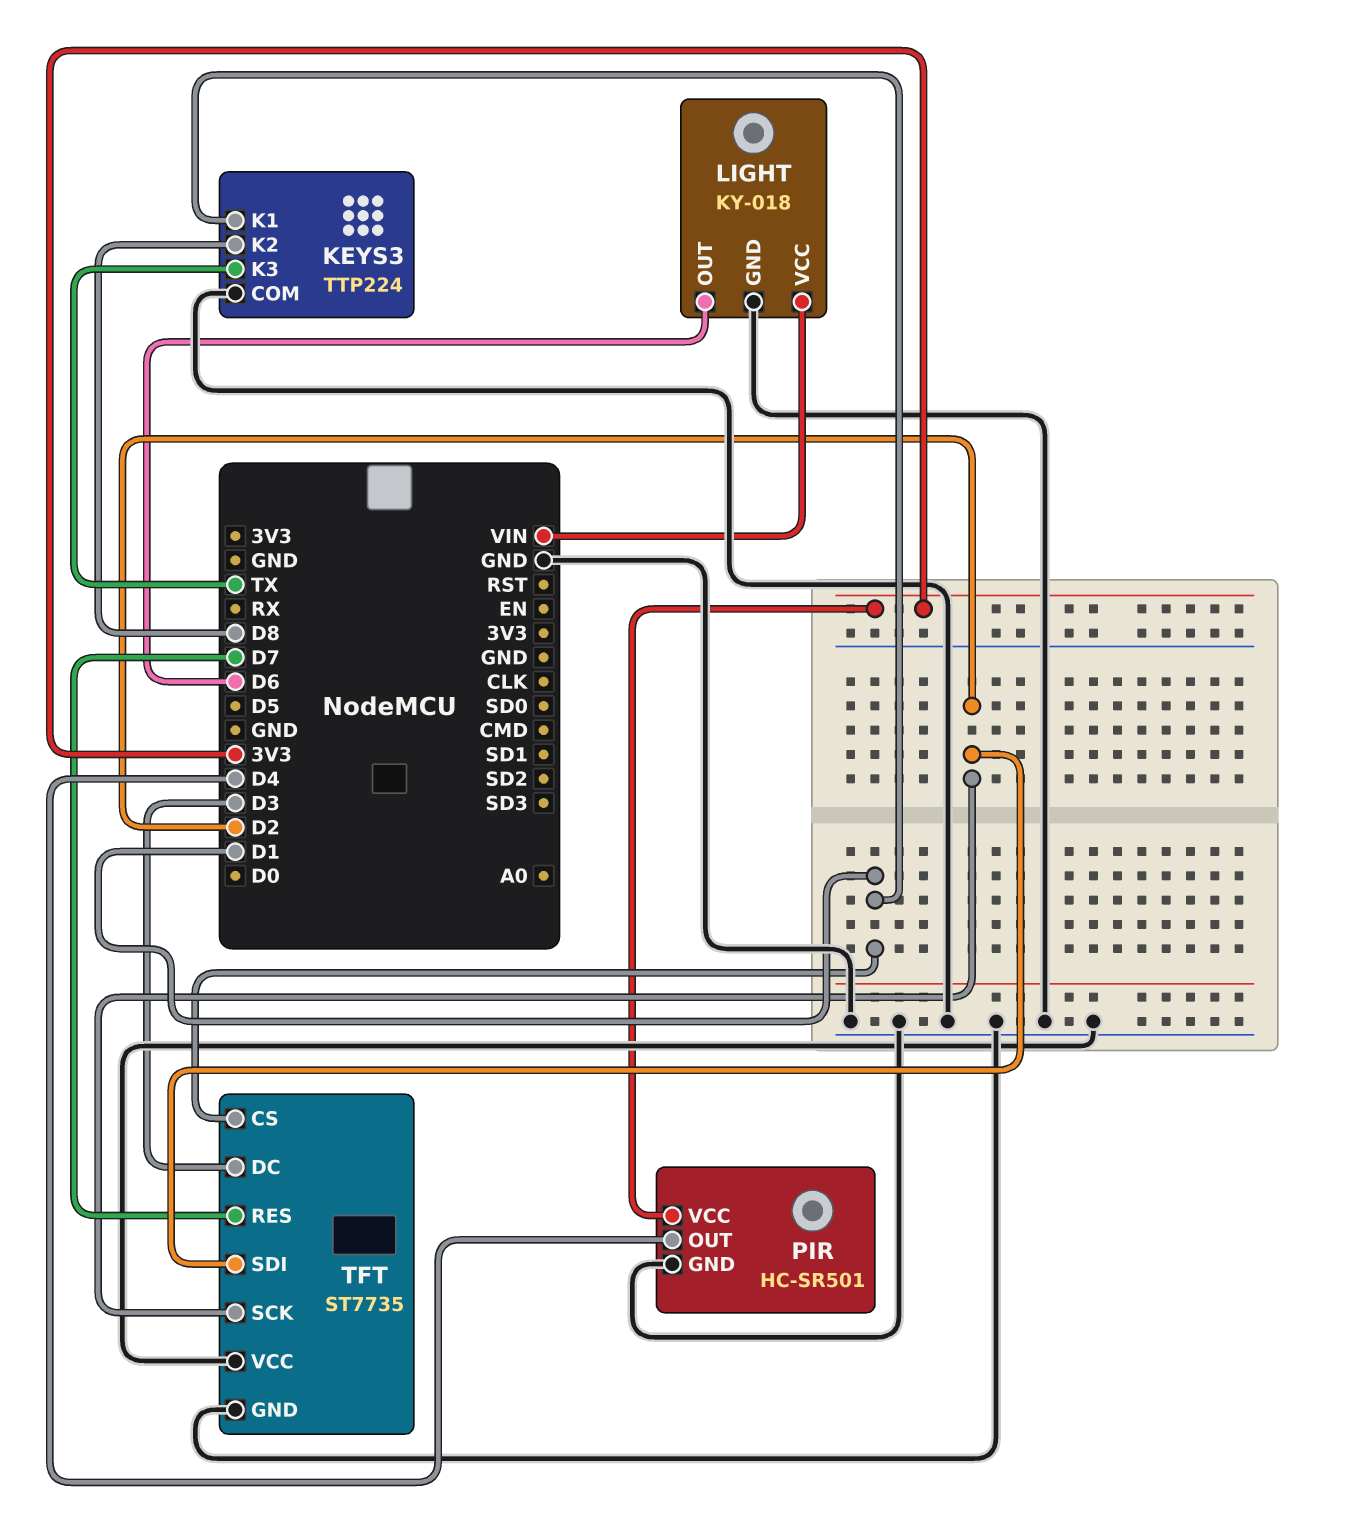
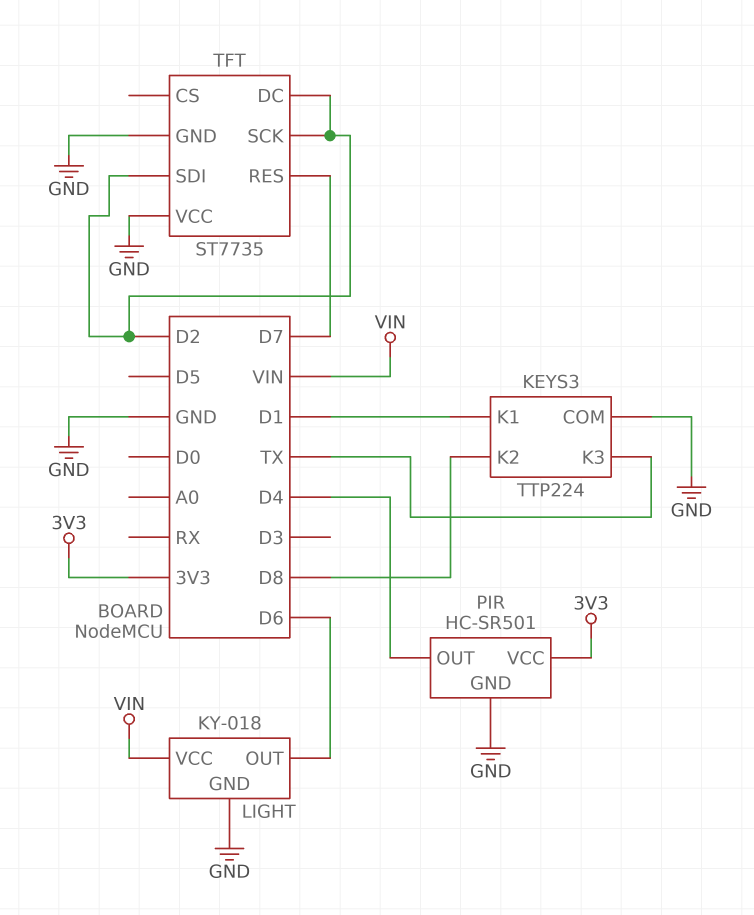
TFT pin CS: D1 -> none
TFT pin DC: D3 -> D2

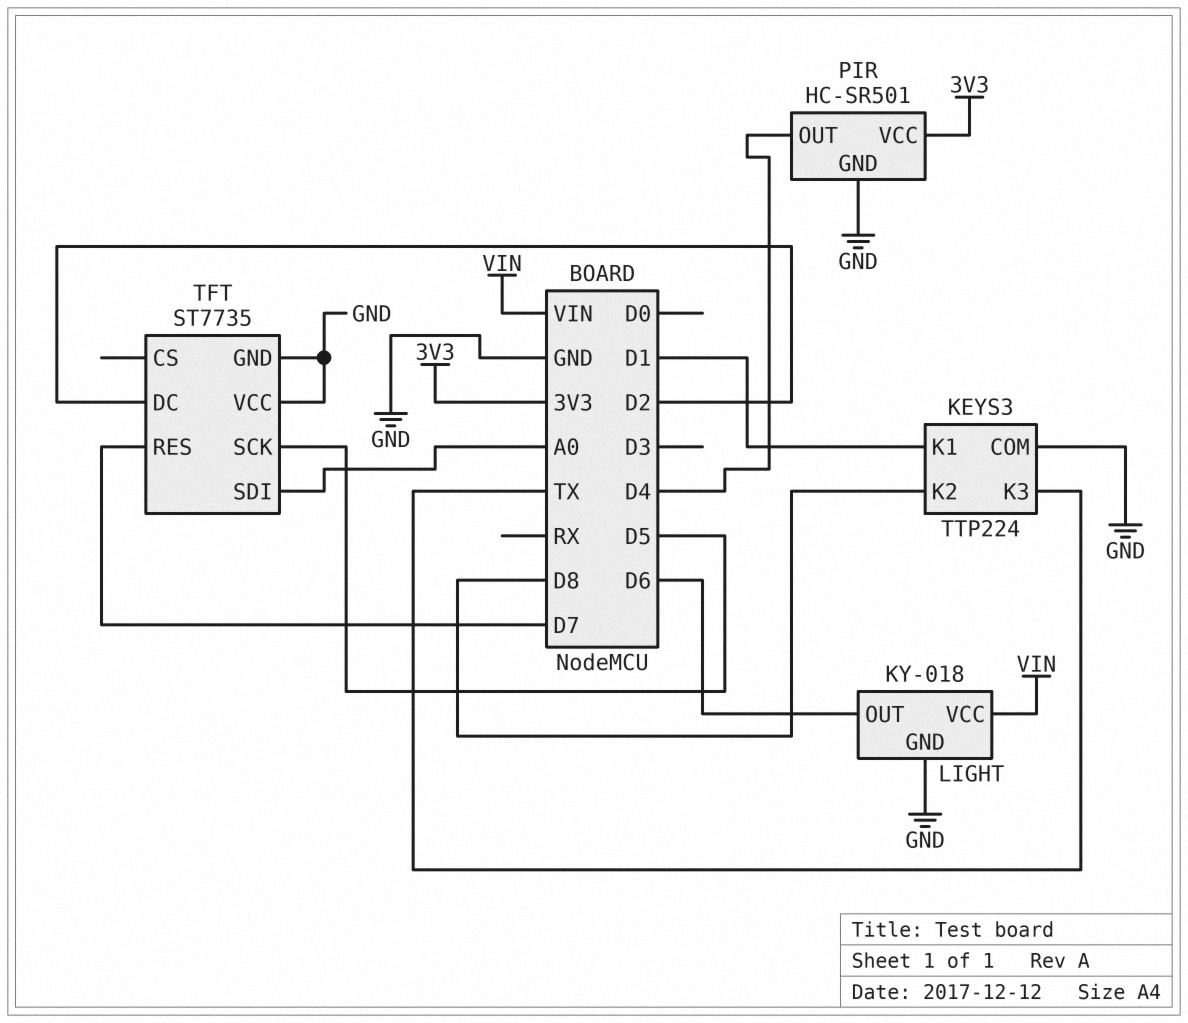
TFT pin SCK: D2 -> D5
TFT pin SDI: D2 -> A0

